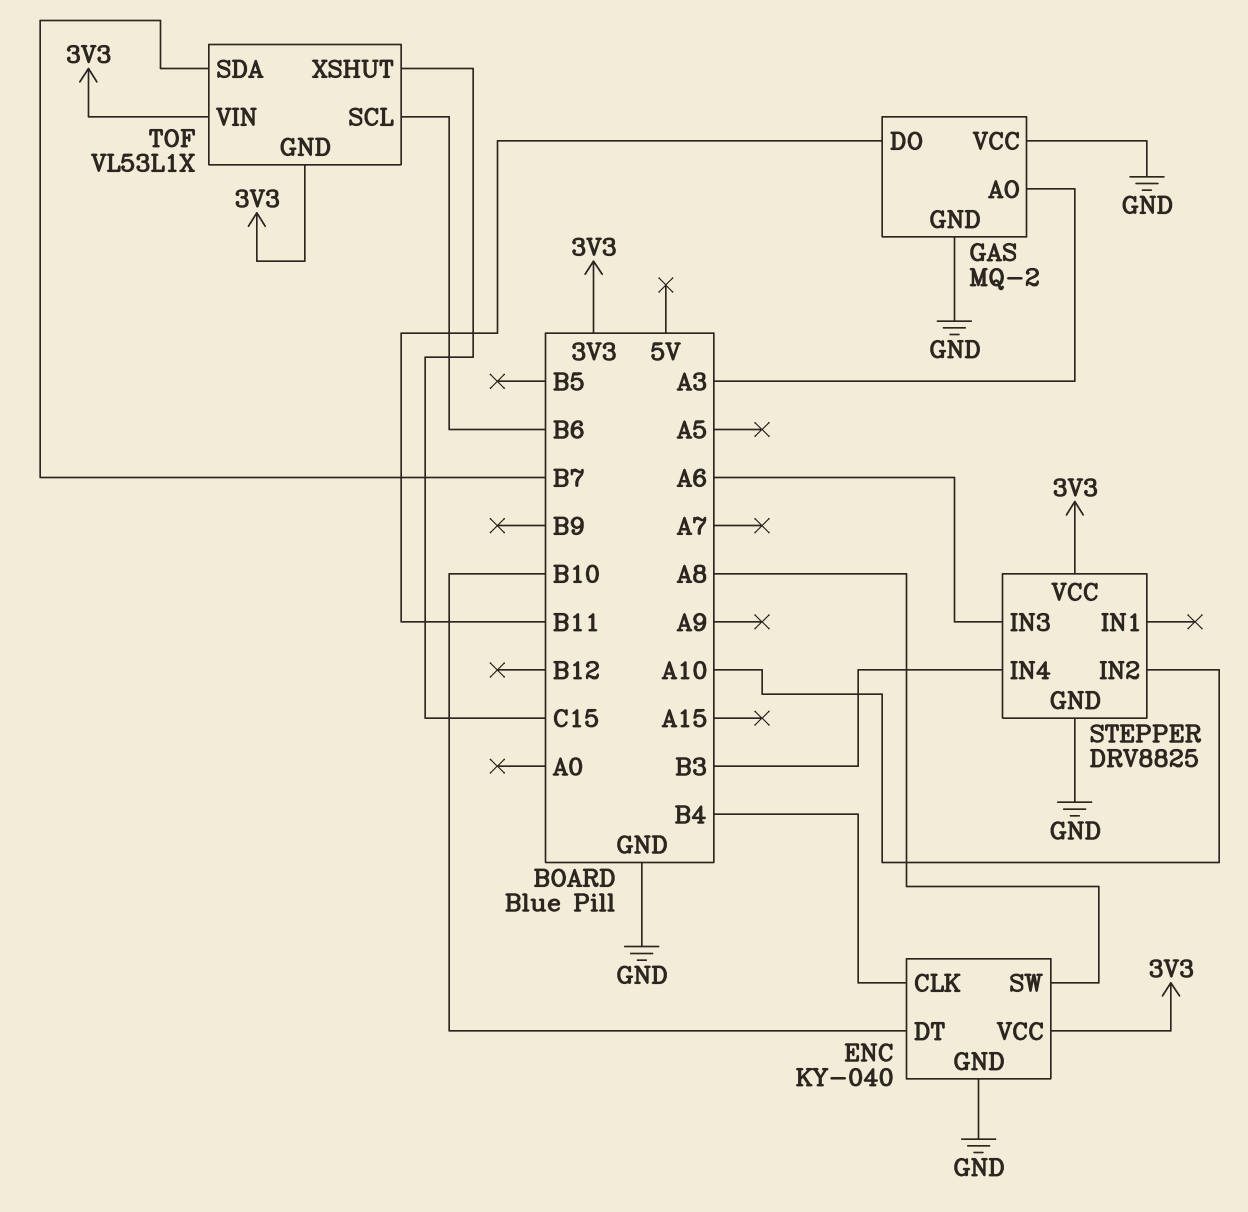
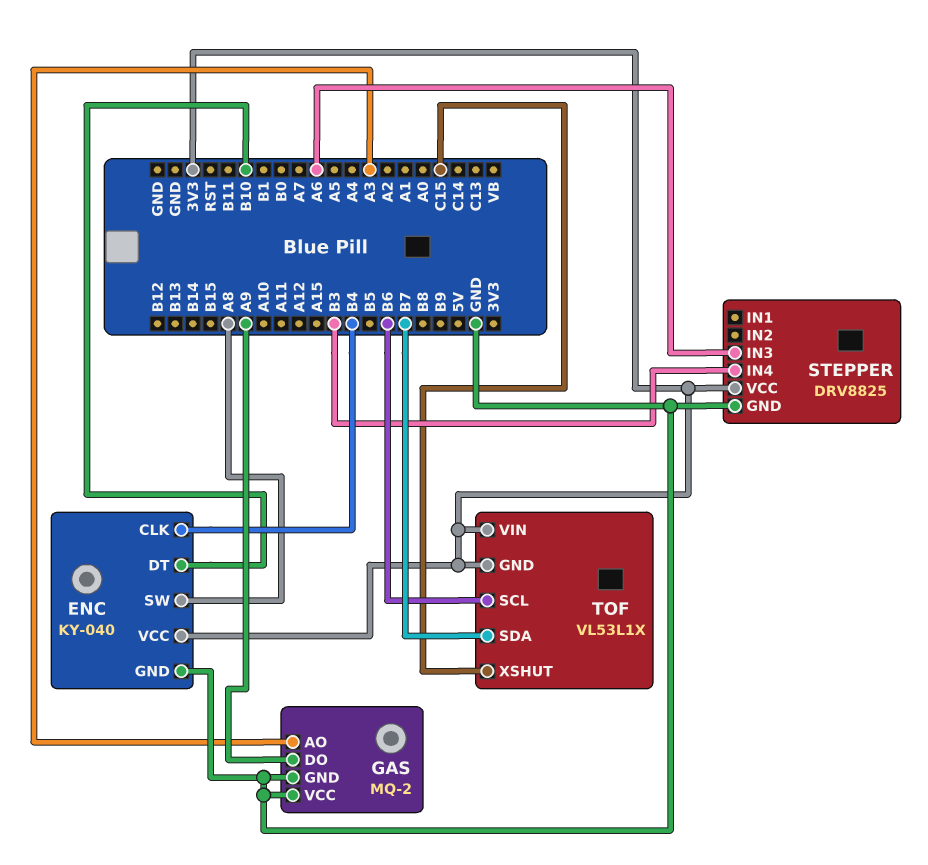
GAS pin DO: B11 -> A9
STEPPER pin IN2: A10 -> none

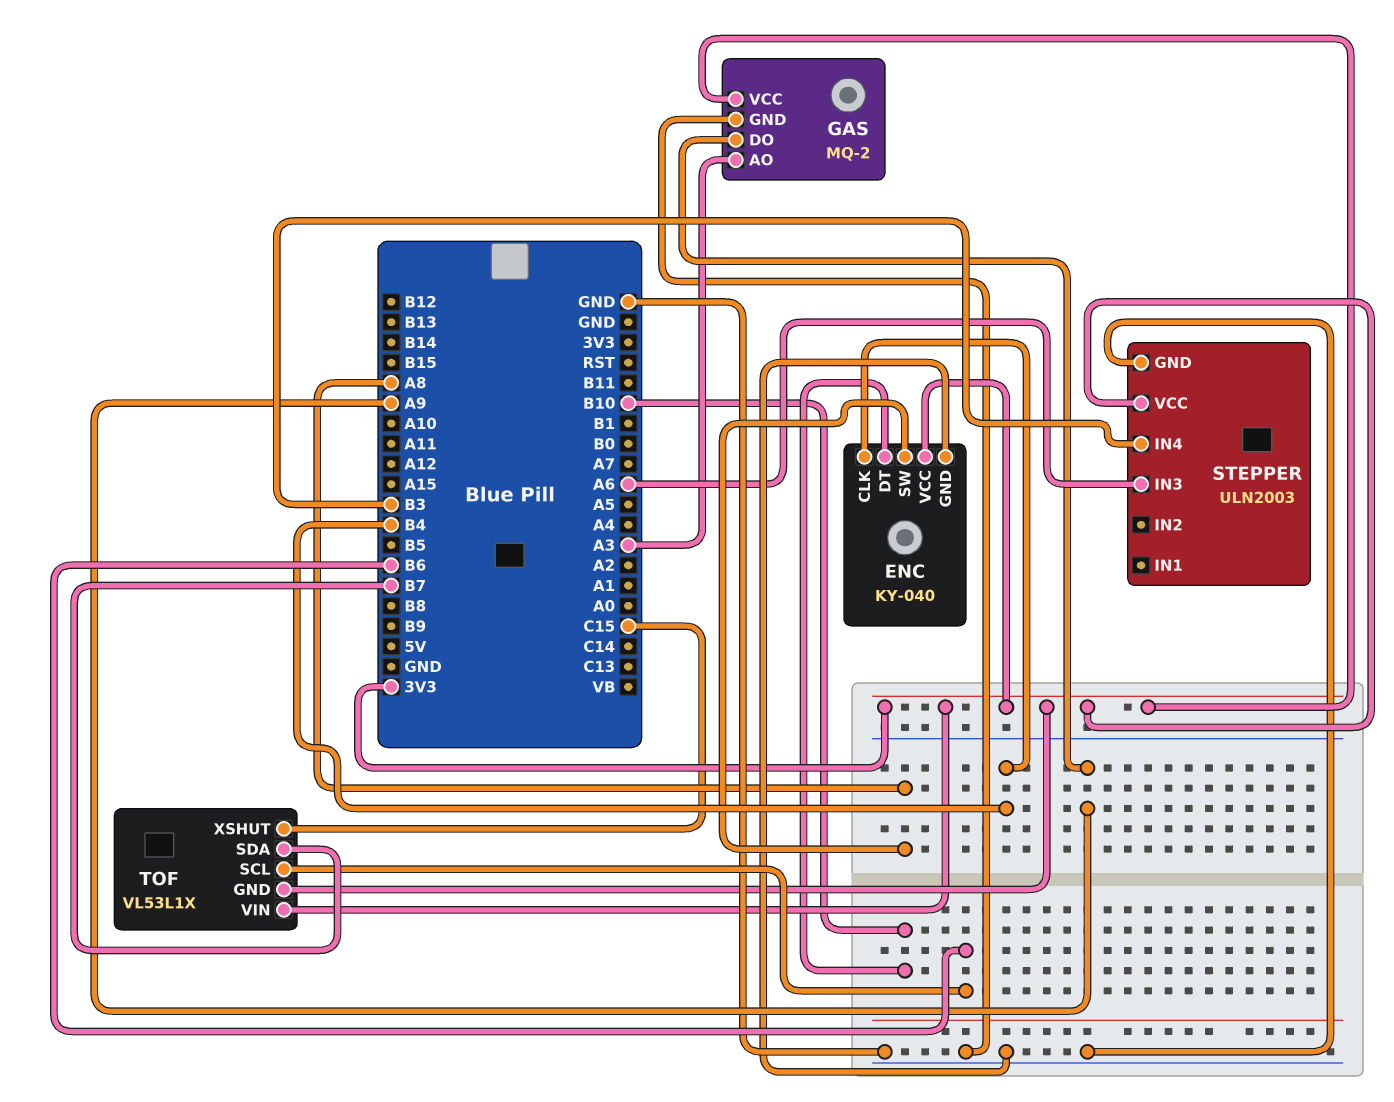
GAS pin VCC: GND -> 3V3
STEPPER: DRV8825 -> ULN2003

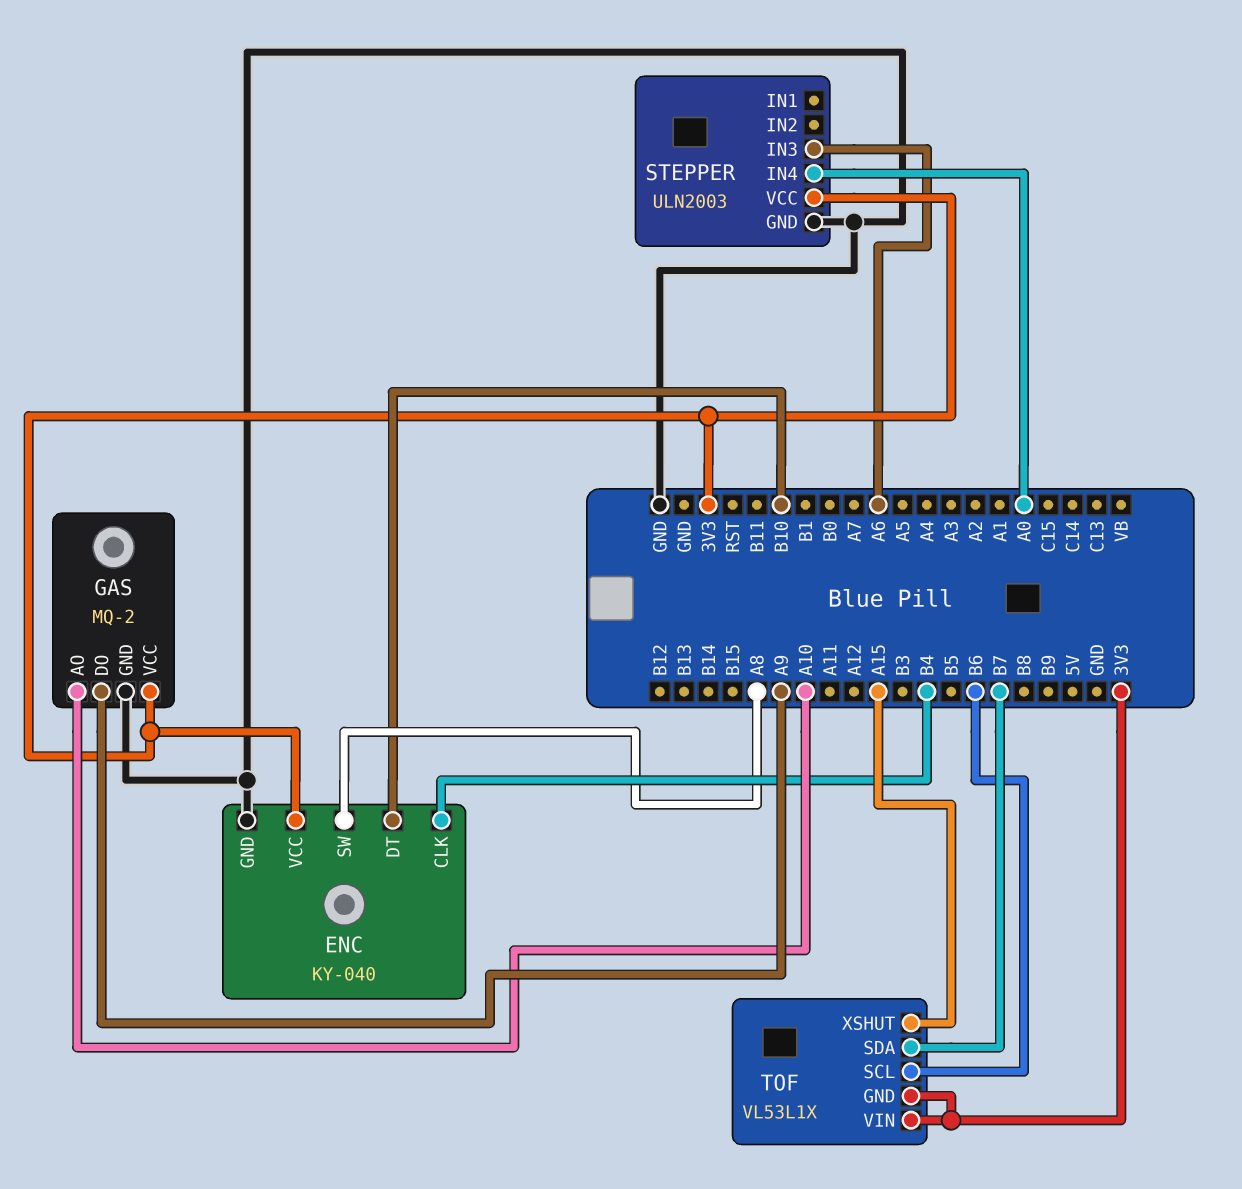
GAS pin AO: A3 -> A10
STEPPER pin IN4: B3 -> A0
TOF pin XSHUT: C15 -> A15

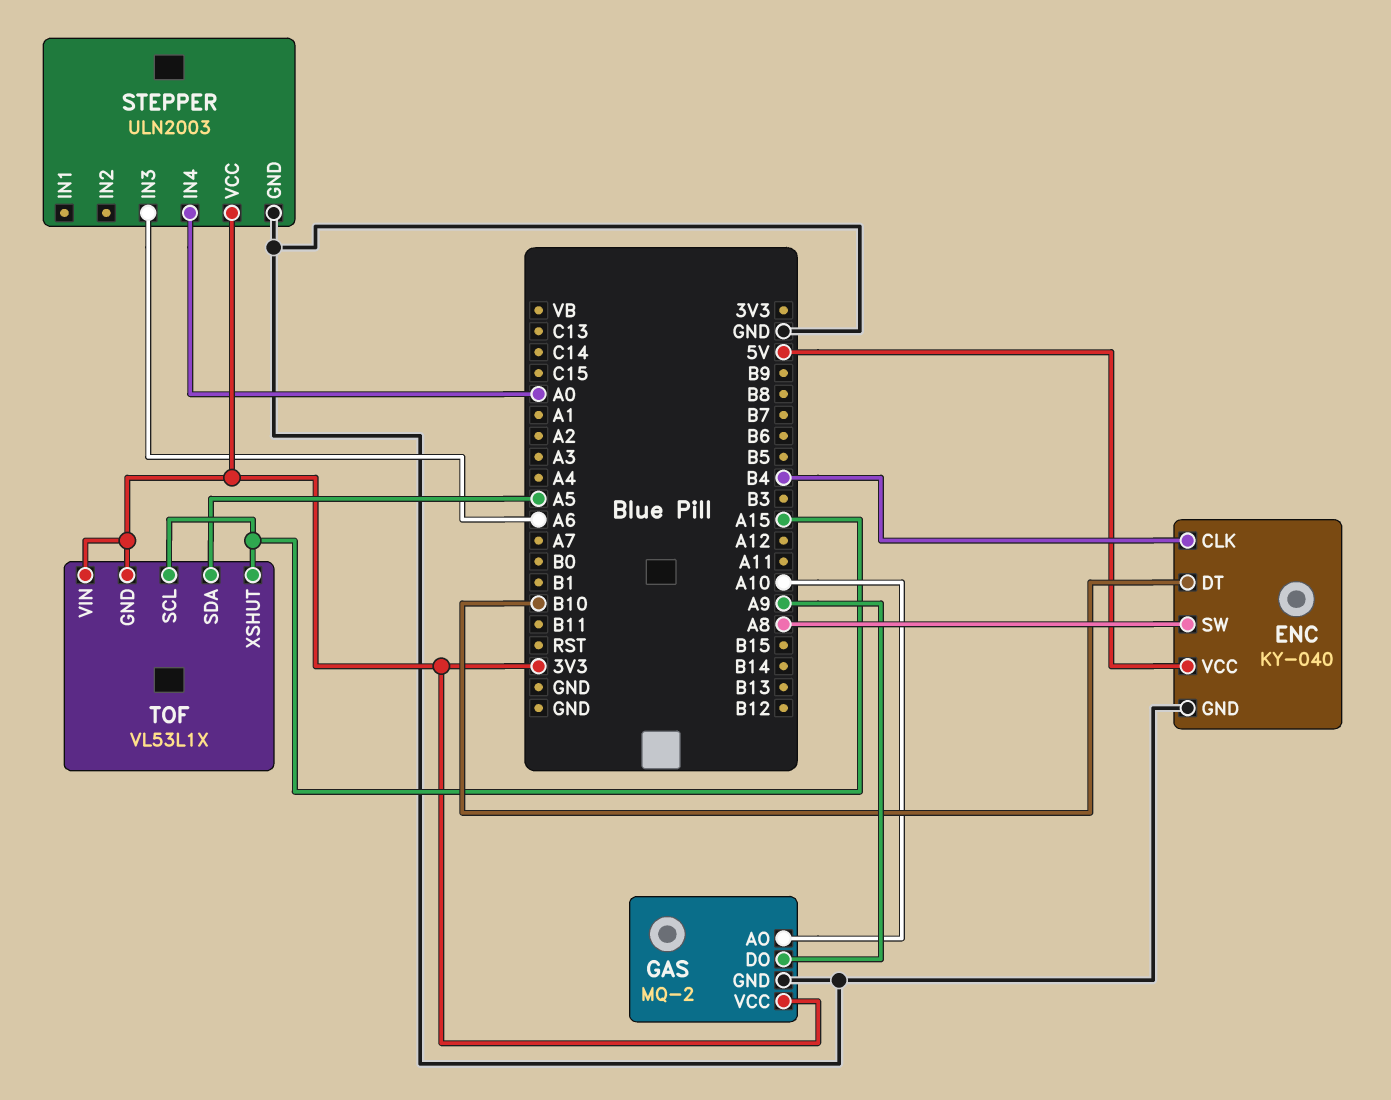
ENC pin VCC: 3V3 -> 5V
TOF pin SCL: B6 -> A15
TOF pin SDA: B7 -> A5

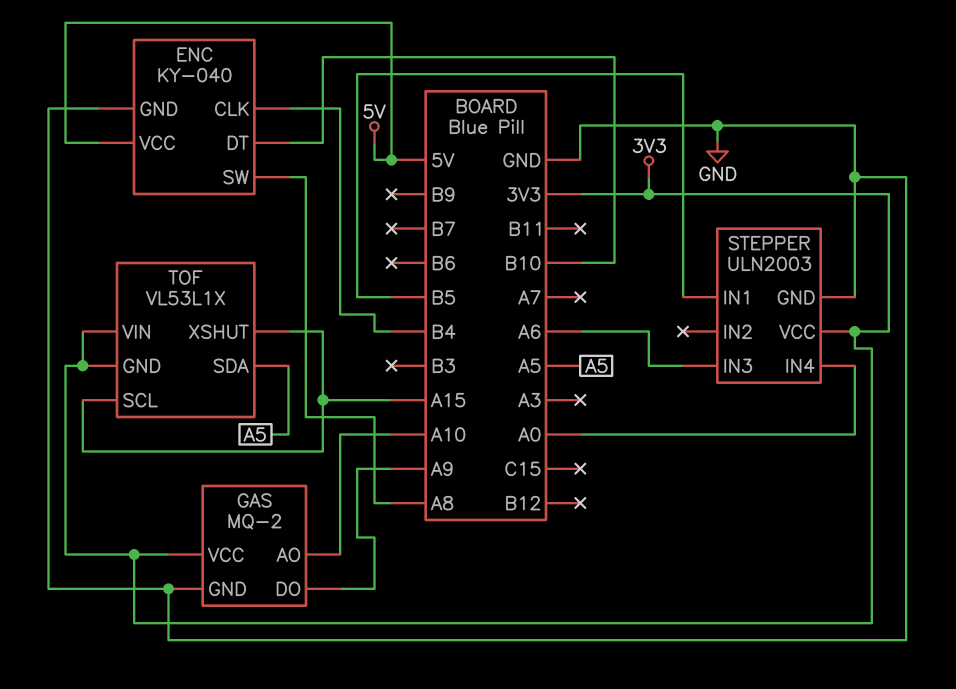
STEPPER pin IN1: none -> B5

